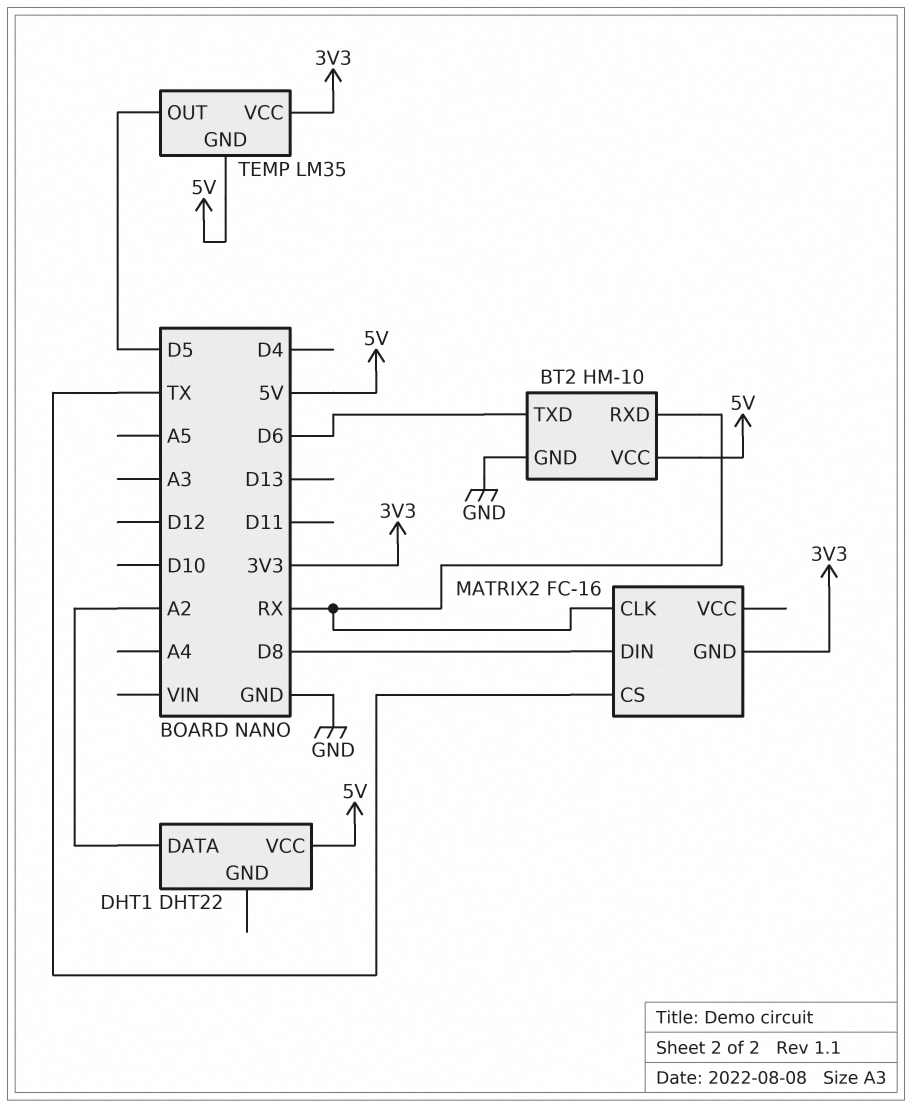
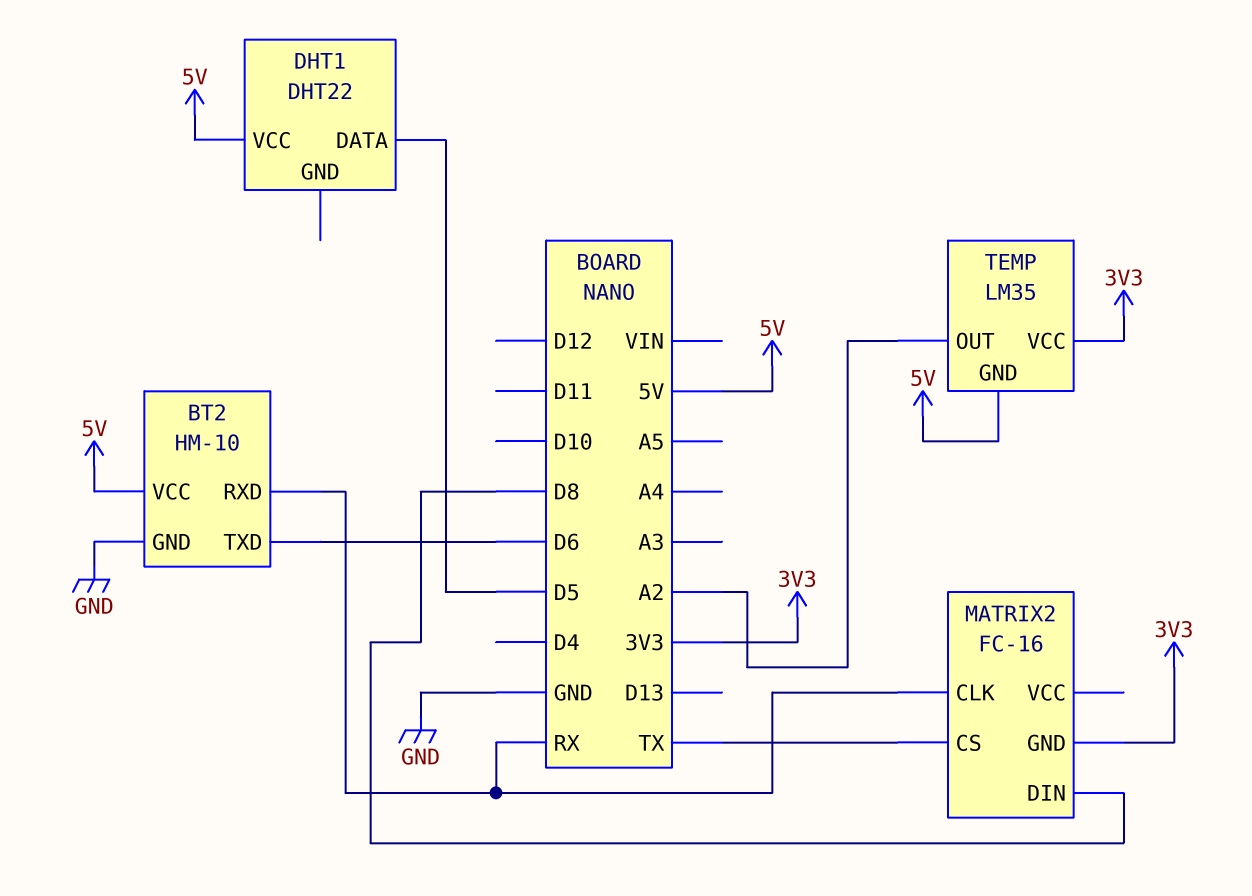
DHT1 pin DATA: A2 -> D5
TEMP pin OUT: D5 -> A2

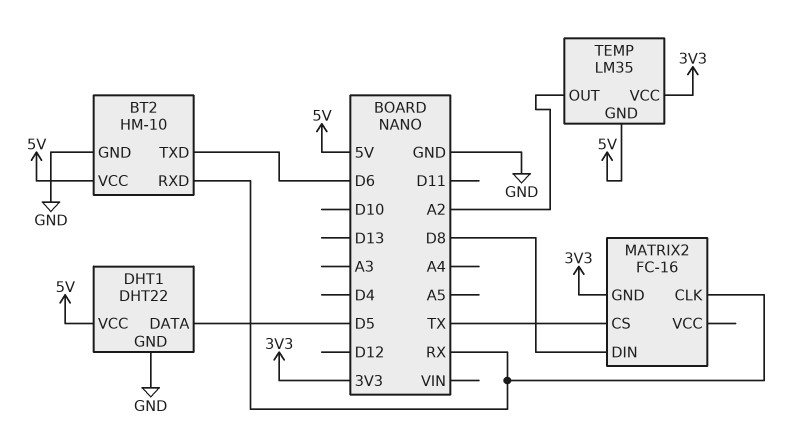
DHT1 pin GND: none -> GND

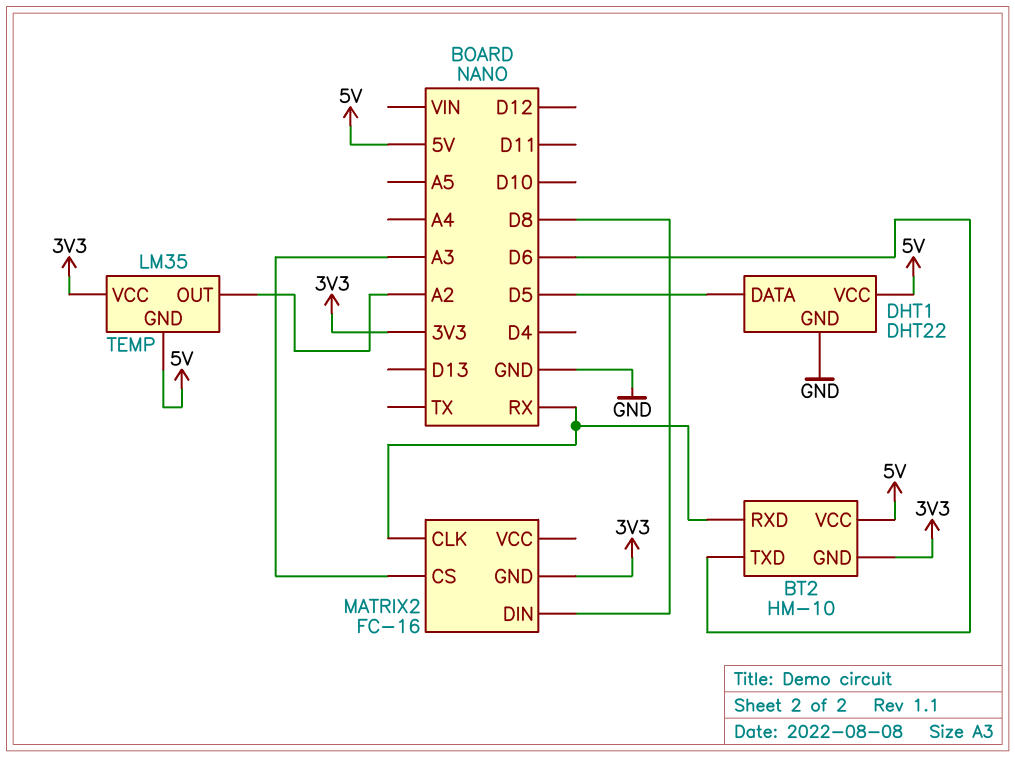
BT2 pin GND: GND -> 3V3
MATRIX2 pin CS: TX -> A3

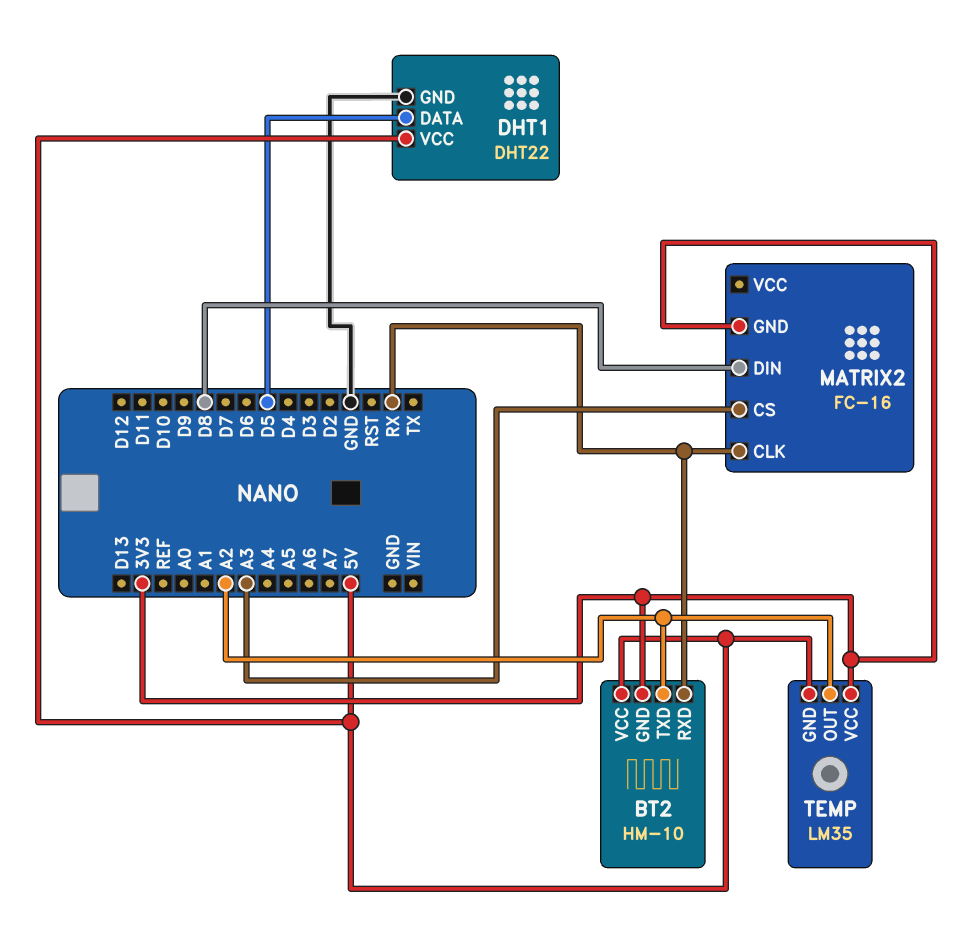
BT2 pin TXD: D6 -> A2

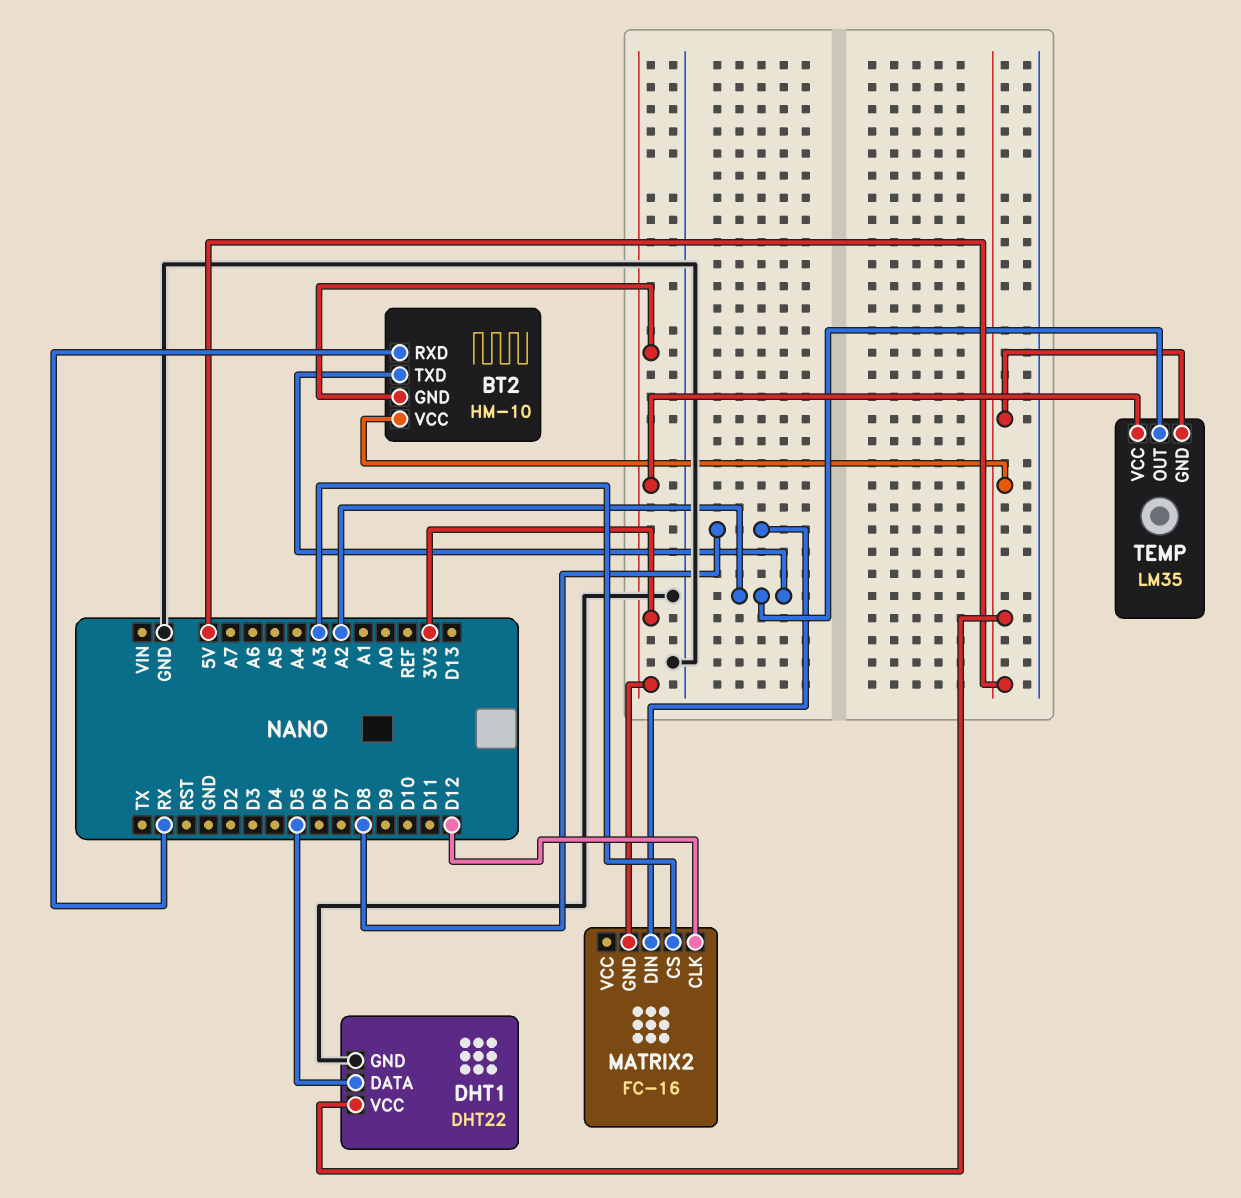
MATRIX2 pin CLK: RX -> D12

